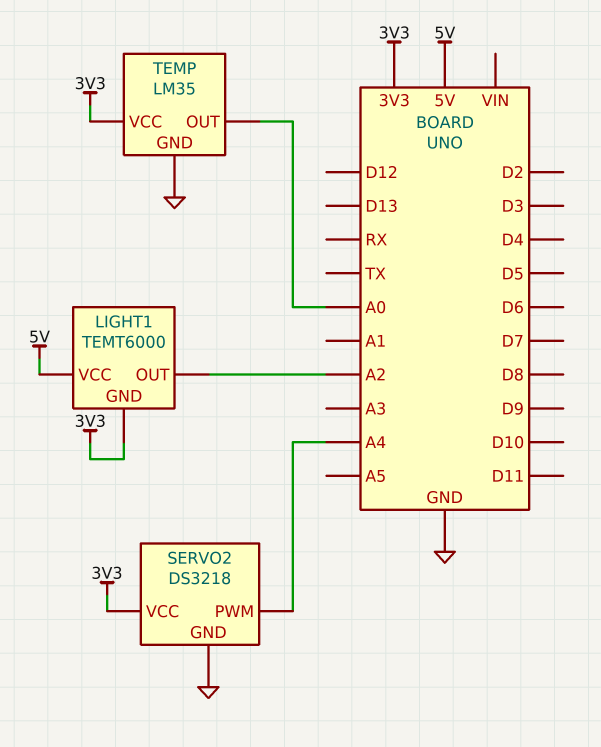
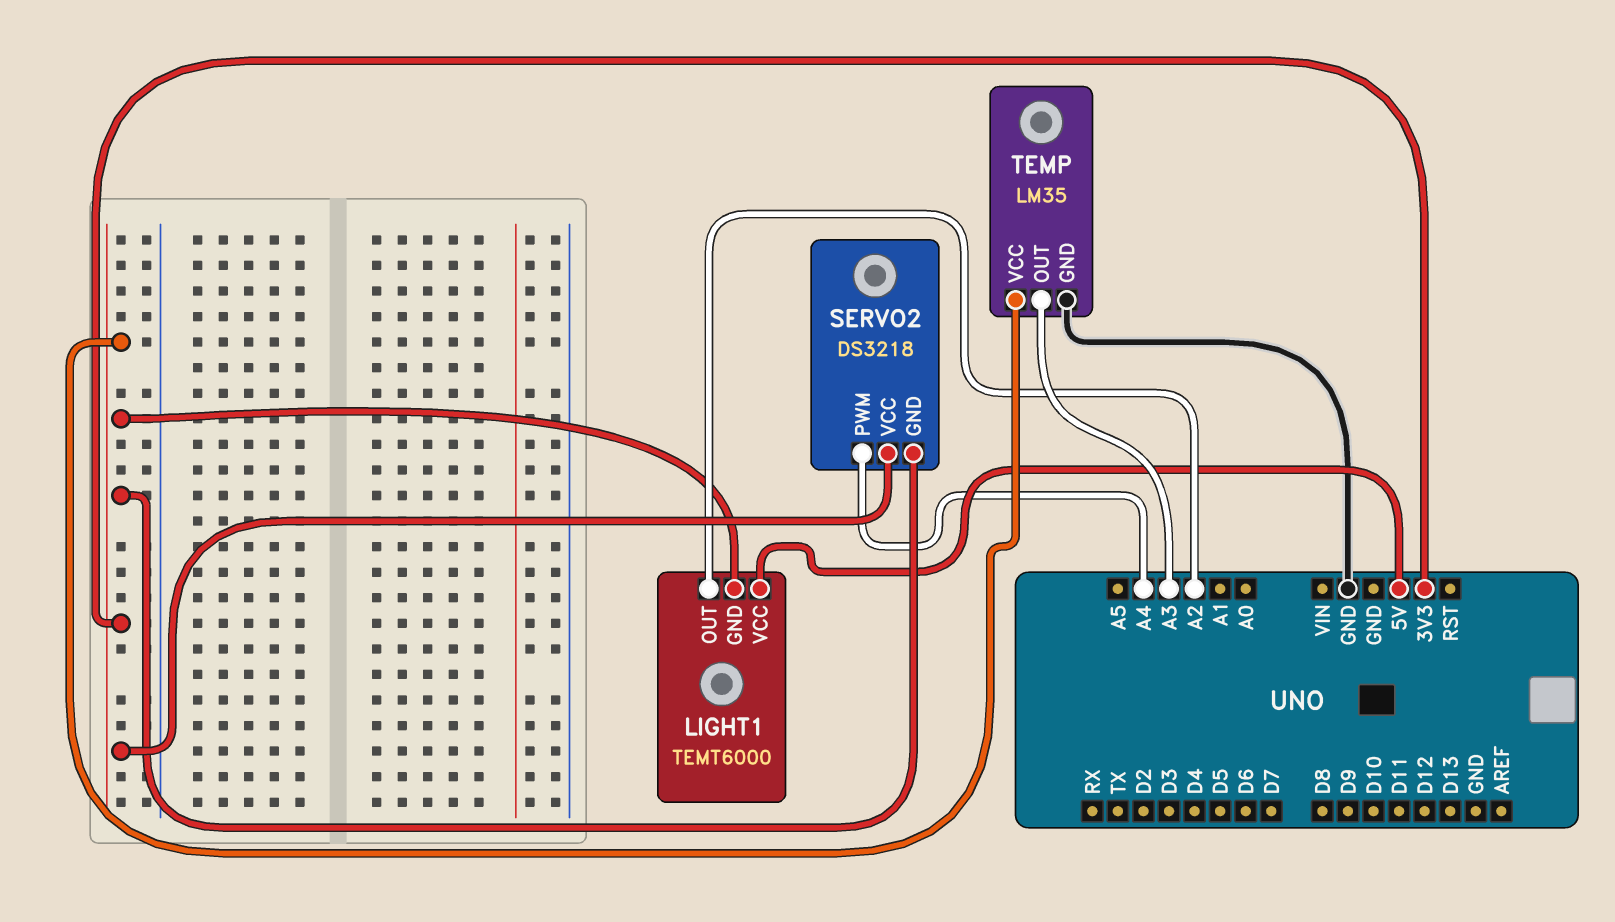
SERVO2 pin GND: GND -> 3V3
TEMP pin OUT: A0 -> A3

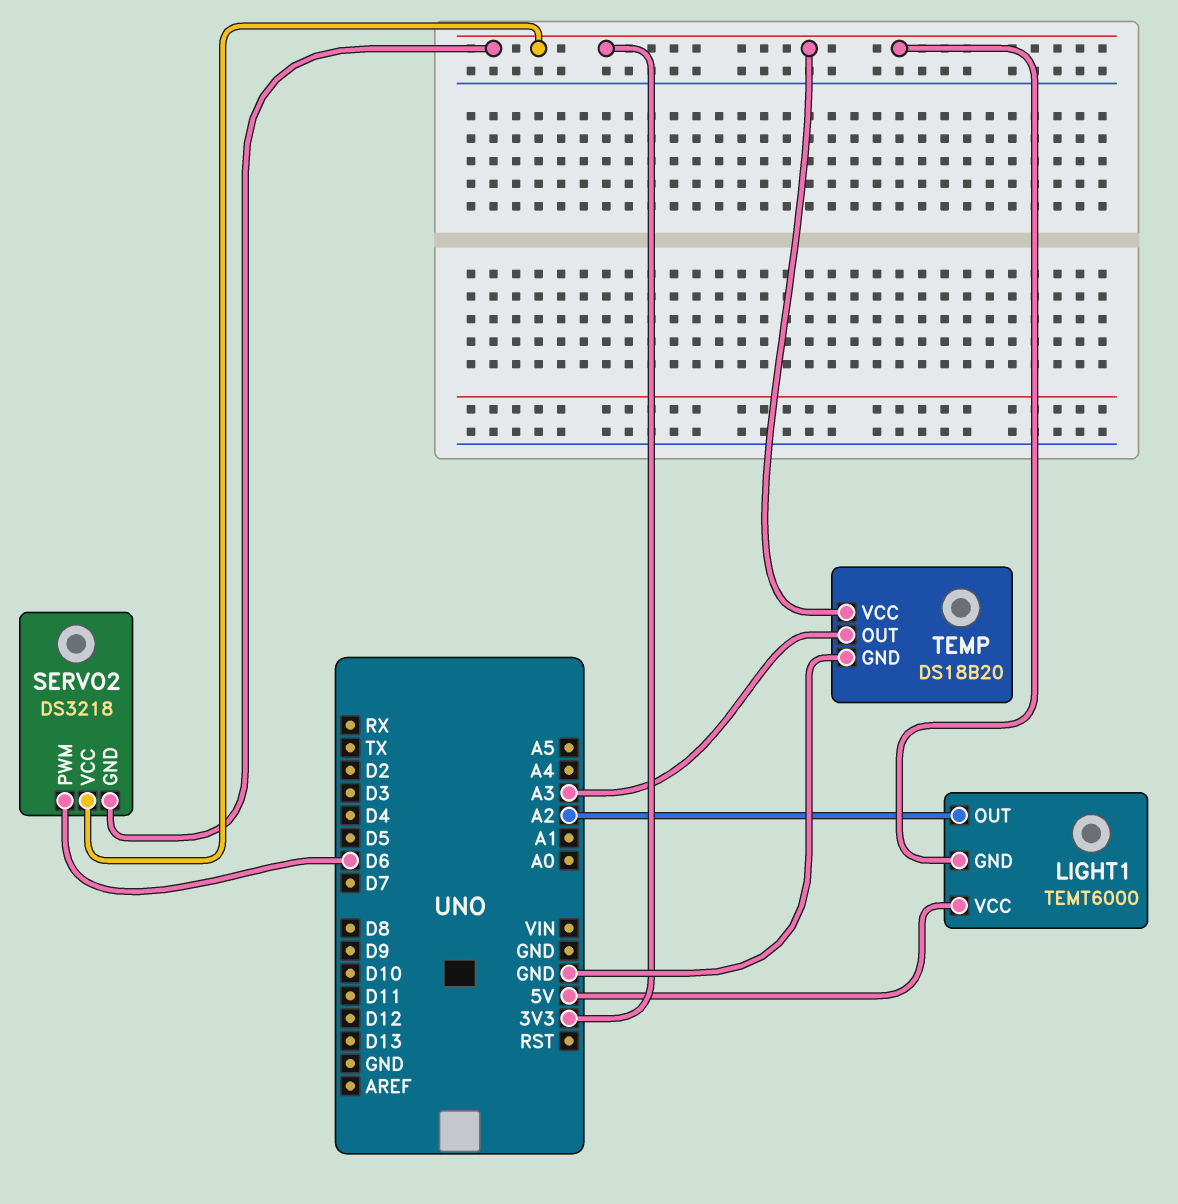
SERVO2 pin PWM: A4 -> D6
TEMP: LM35 -> DS18B20

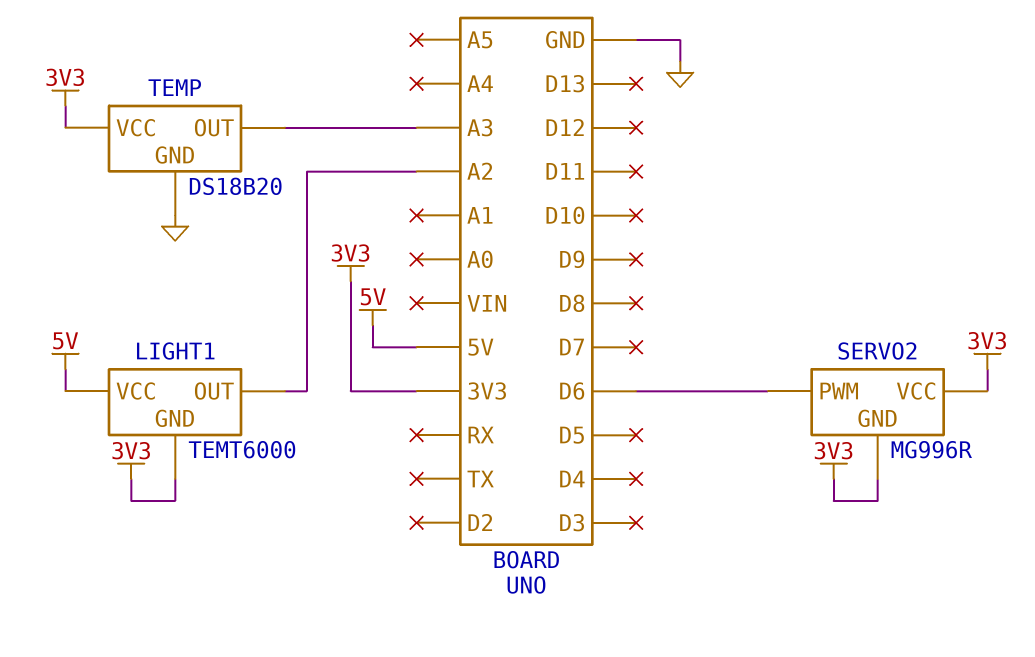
SERVO2: DS3218 -> MG996R

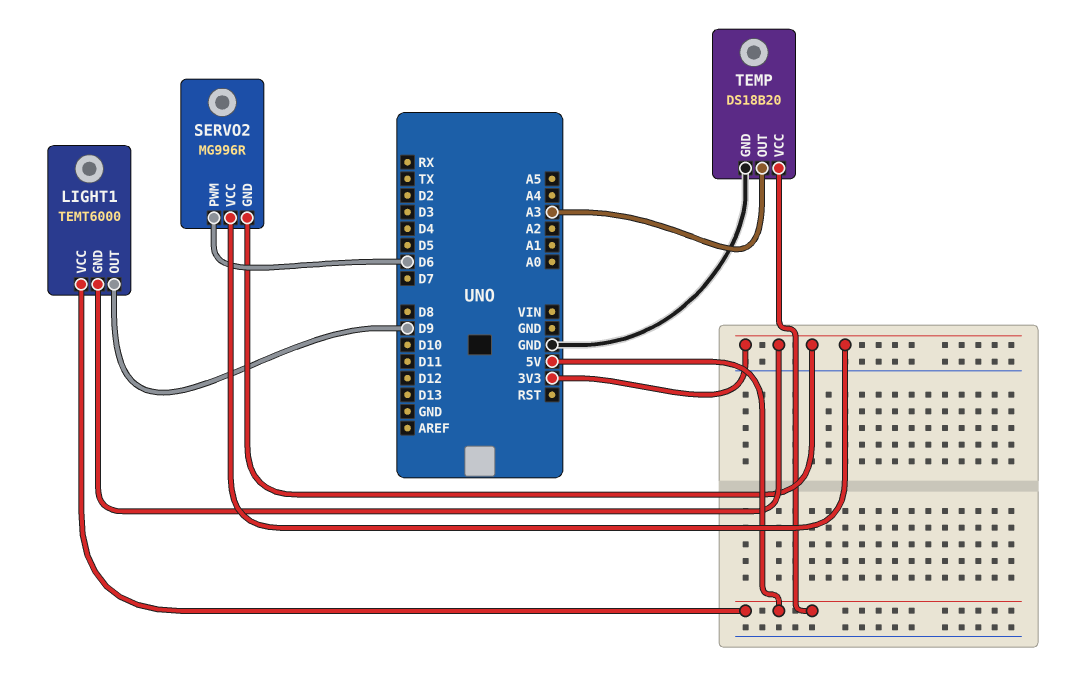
LIGHT1 pin OUT: A2 -> D9
TEMP pin VCC: 3V3 -> 5V

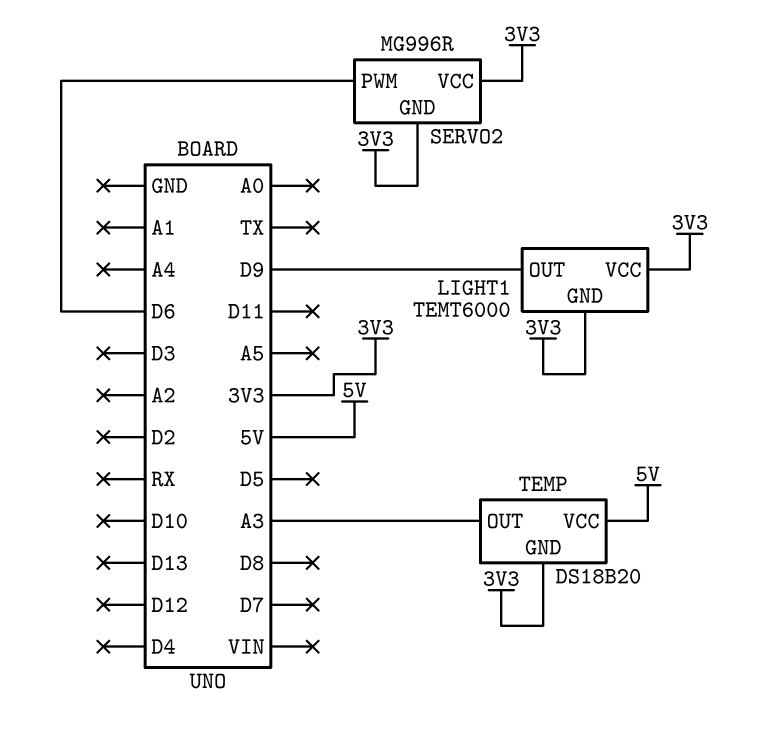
LIGHT1 pin VCC: 5V -> 3V3
TEMP pin GND: GND -> 3V3

